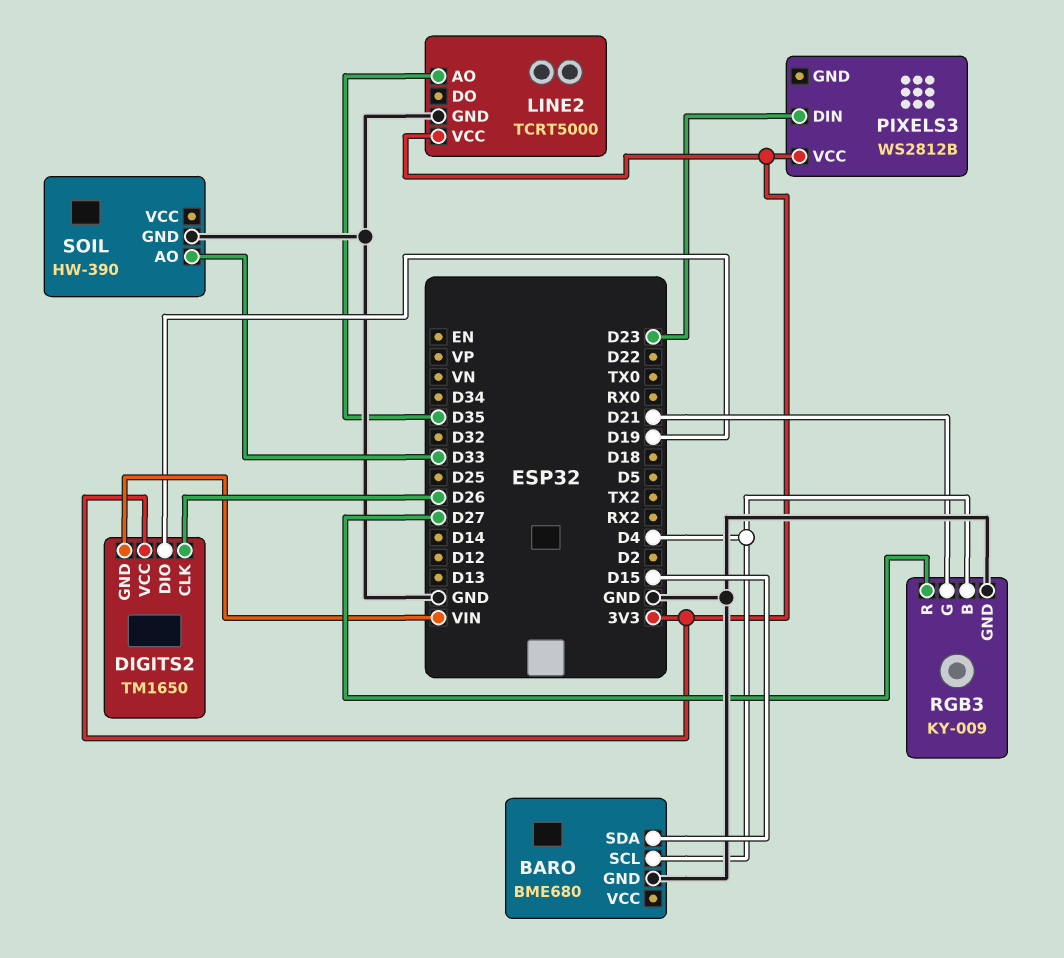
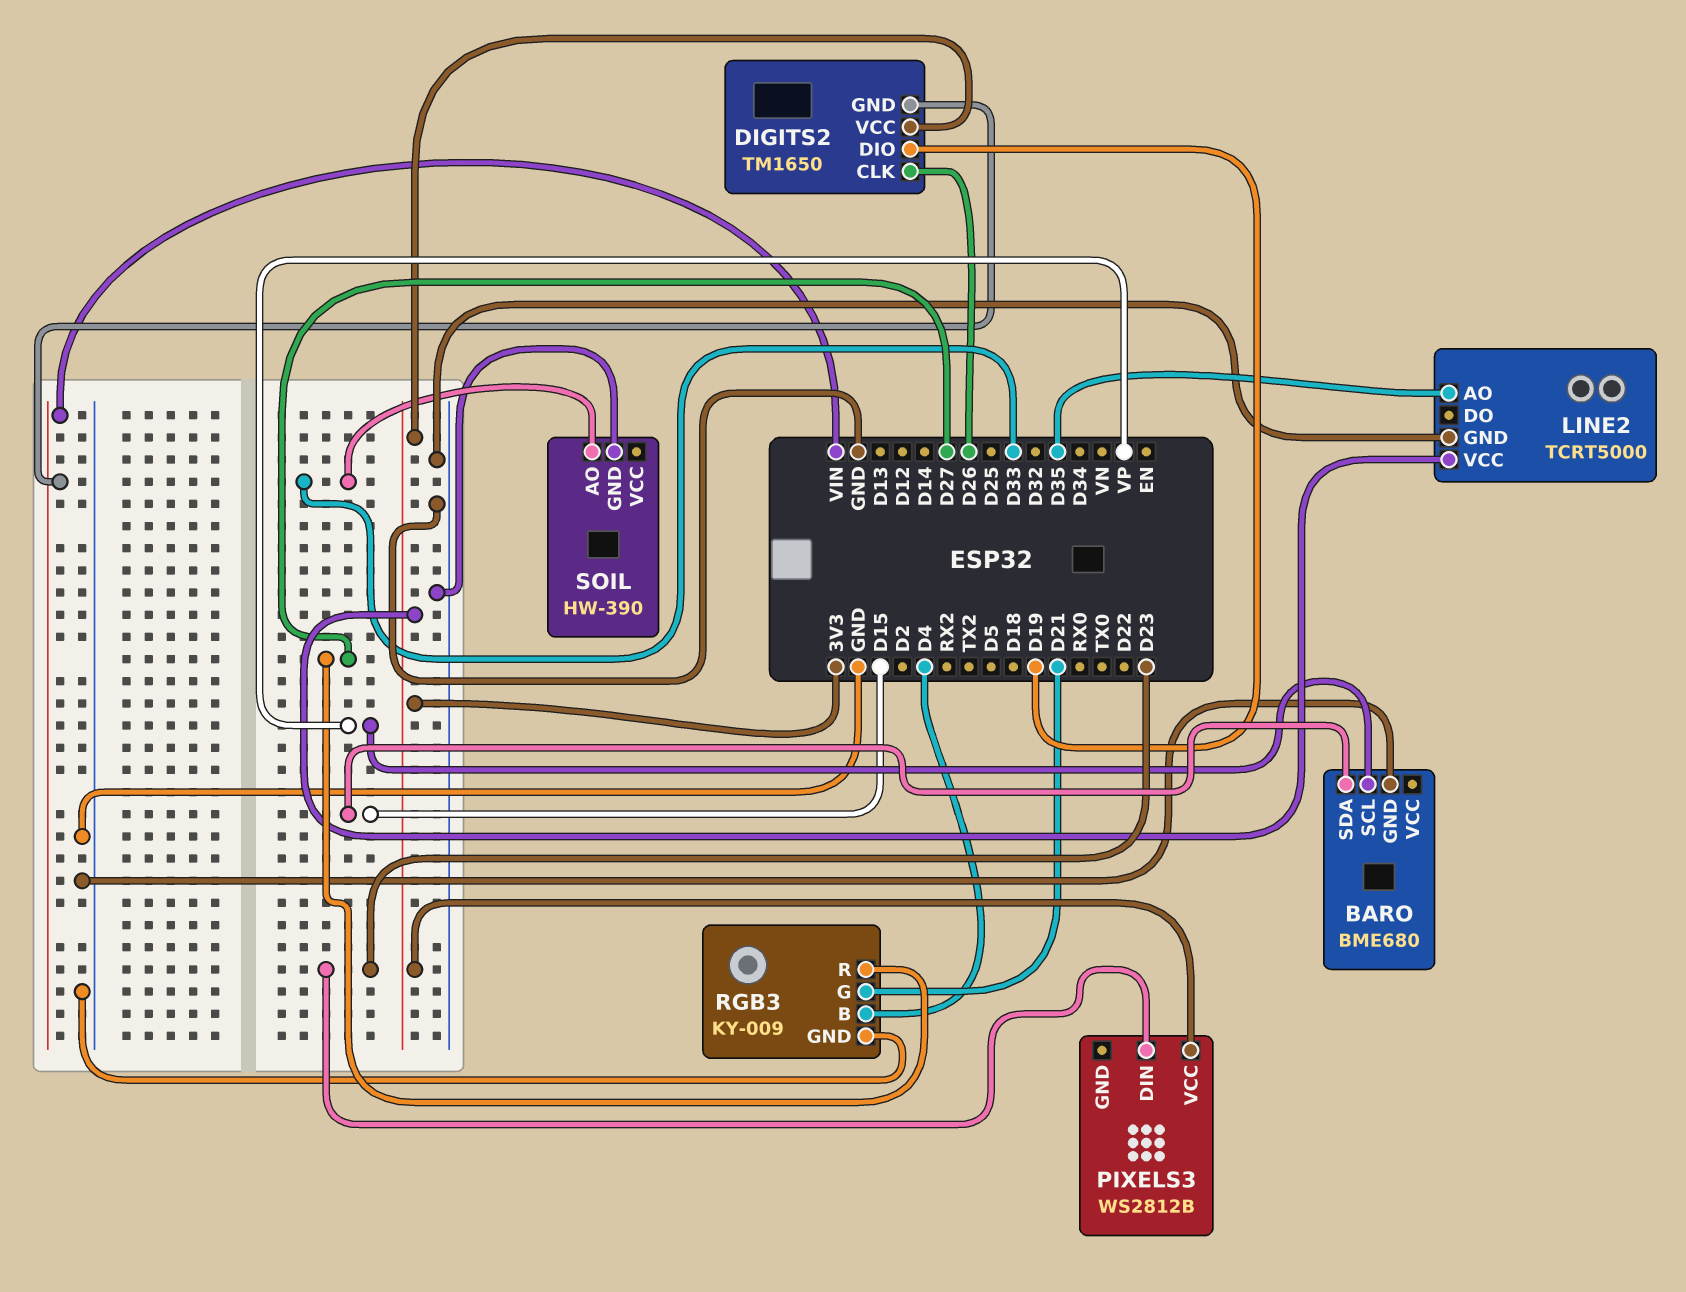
BARO pin SCL: D4 -> VP

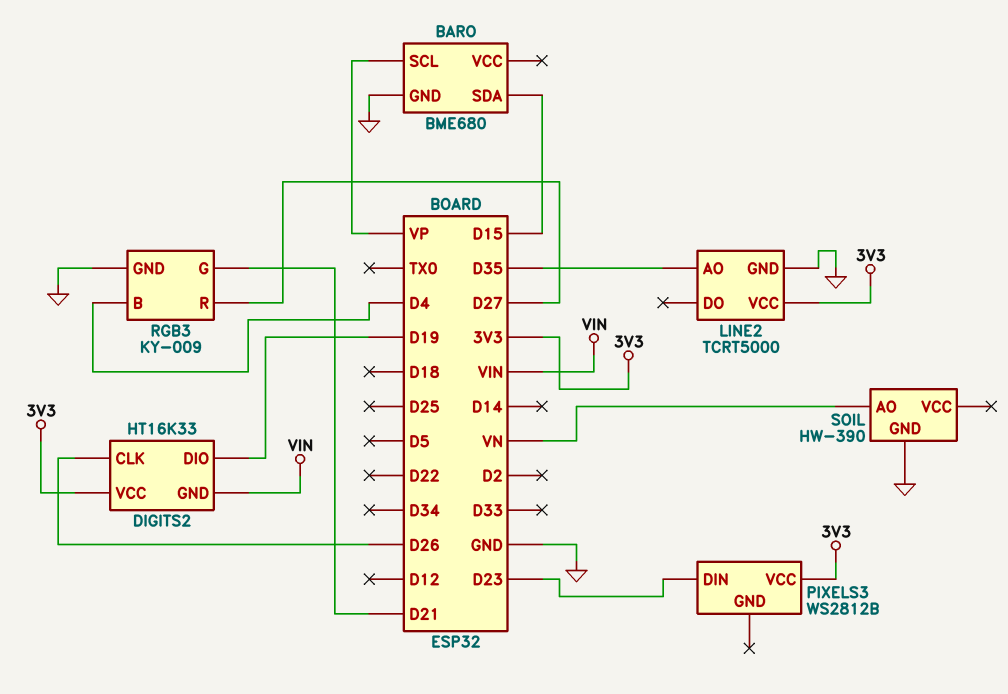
DIGITS2: TM1650 -> HT16K33
SOIL pin AO: D33 -> VN

